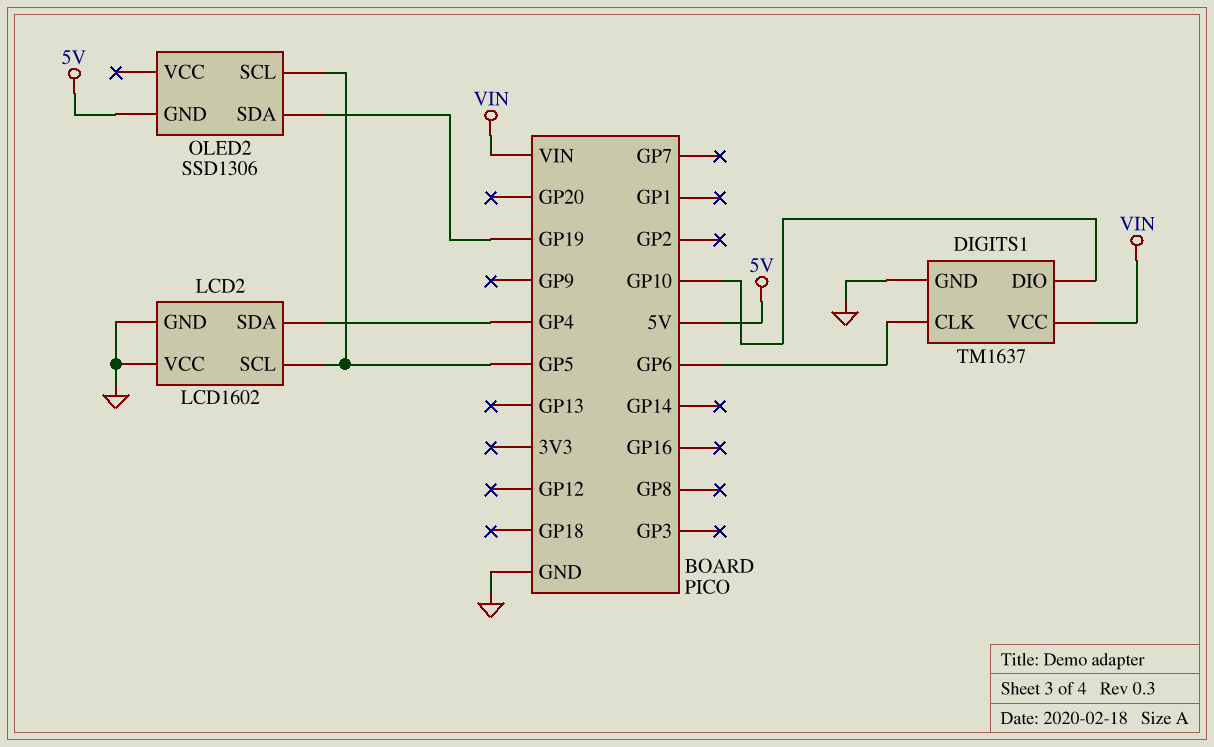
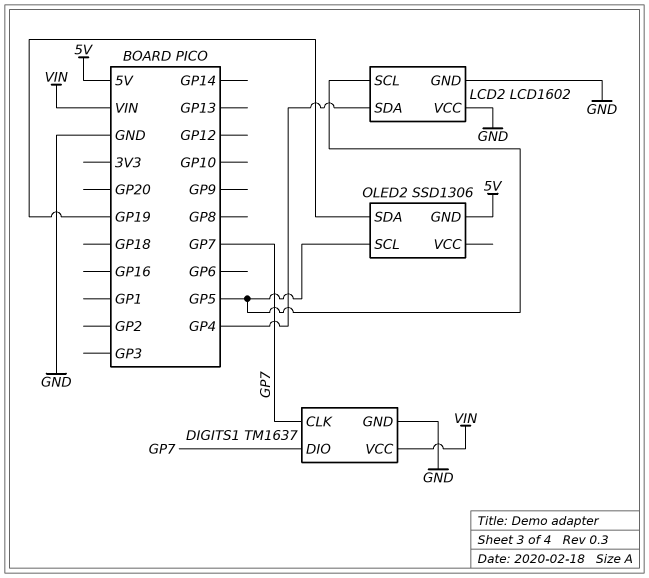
DIGITS1 pin CLK: GP6 -> GP7
DIGITS1 pin DIO: GP10 -> GP7

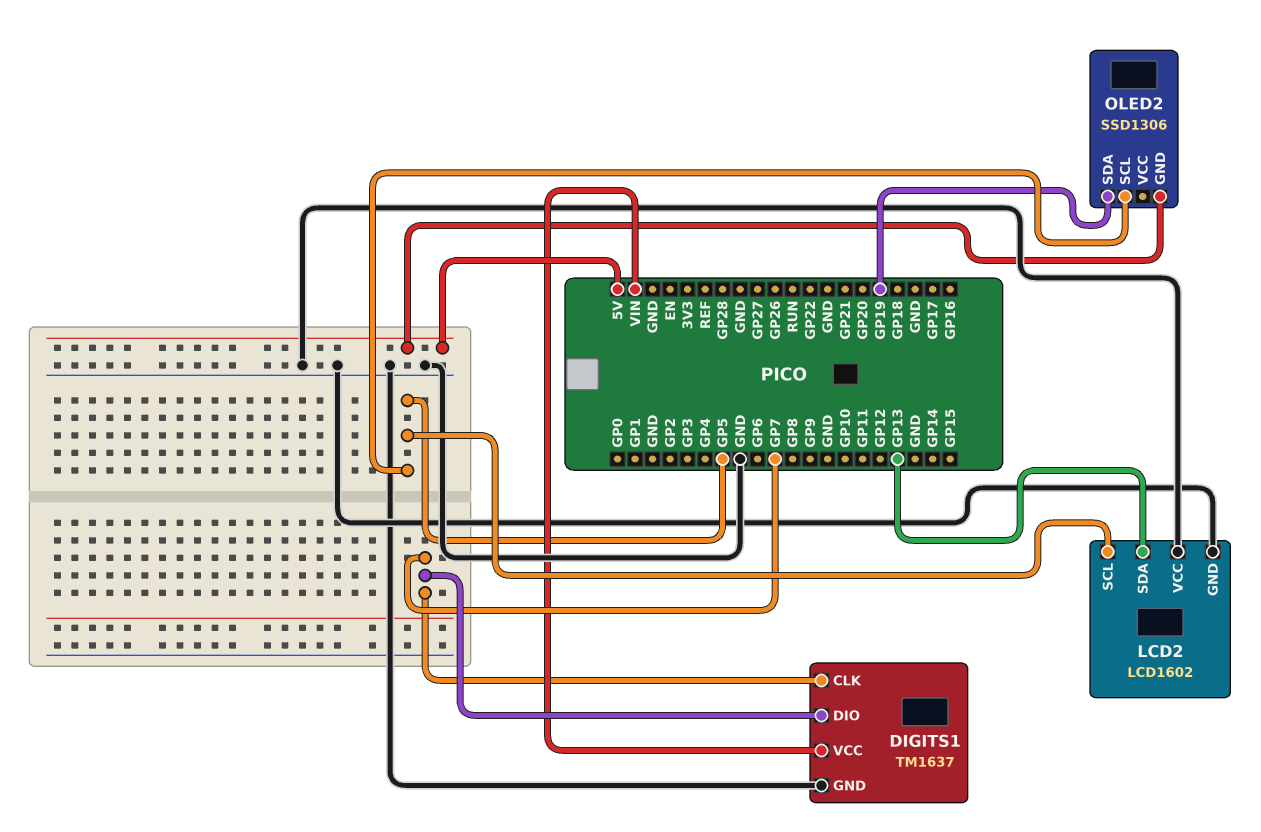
LCD2 pin SDA: GP4 -> GP13

